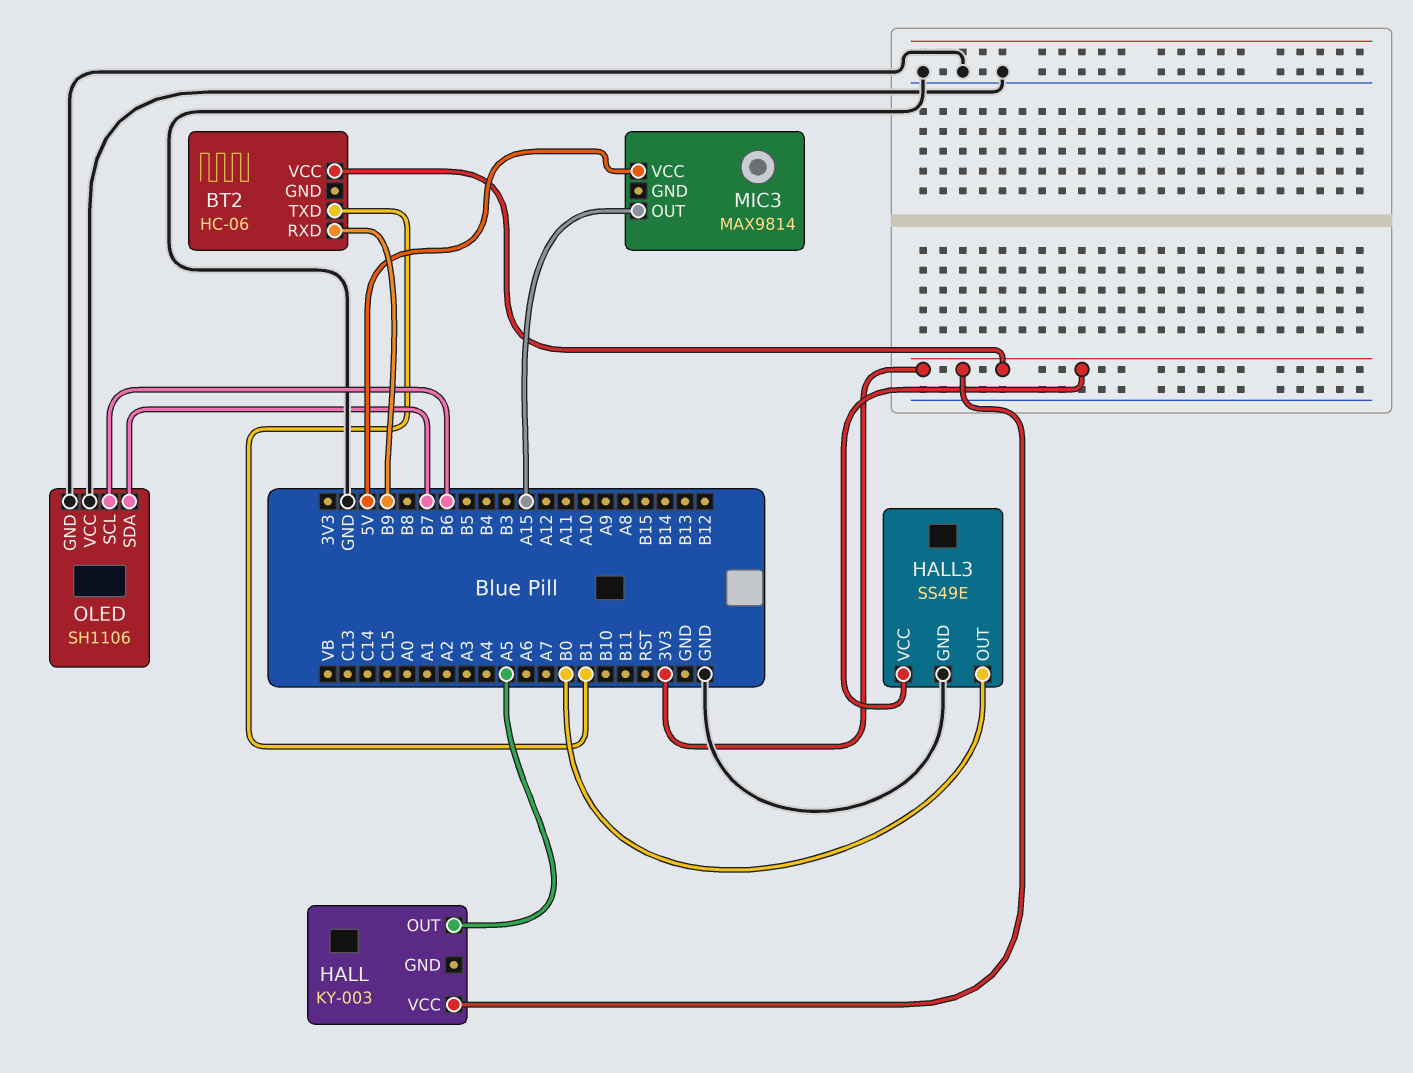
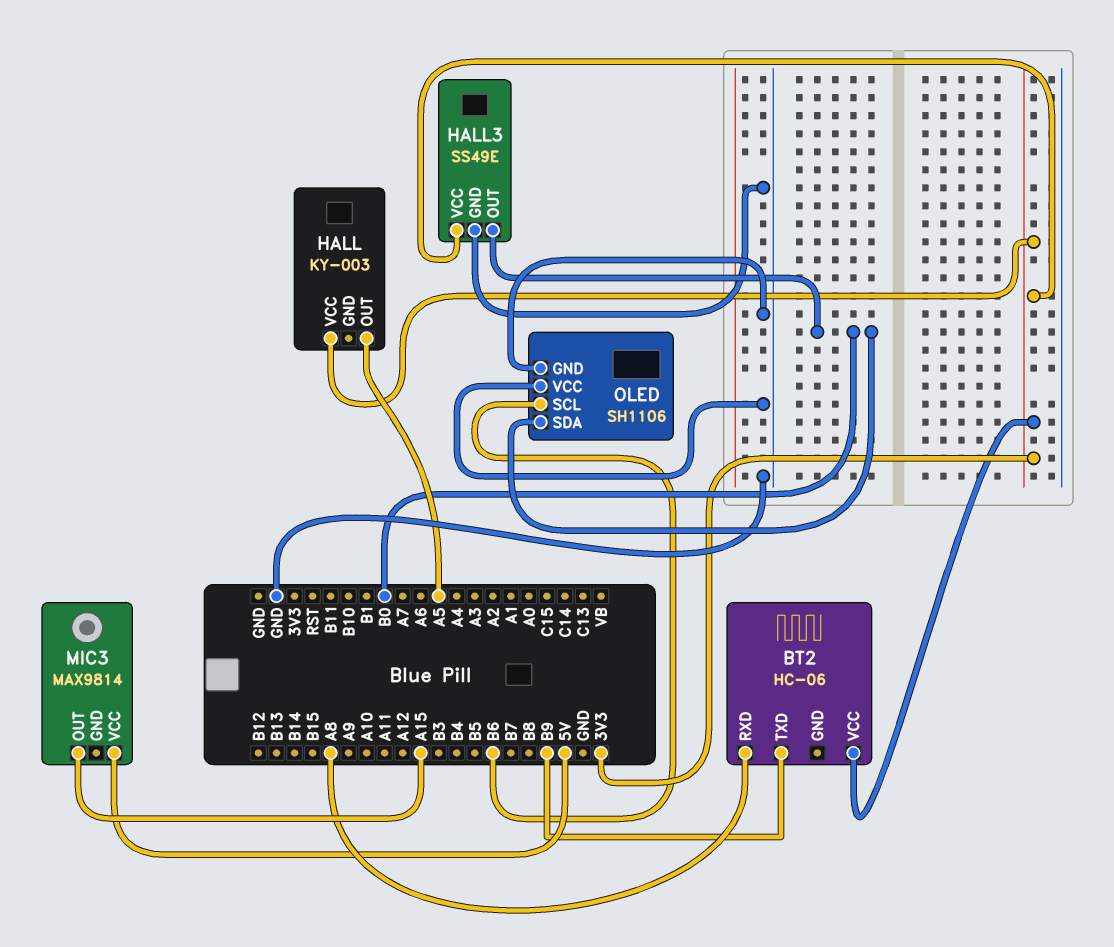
BT2 pin RXD: B9 -> A8
BT2 pin TXD: B1 -> B9
OLED pin SDA: B7 -> B0

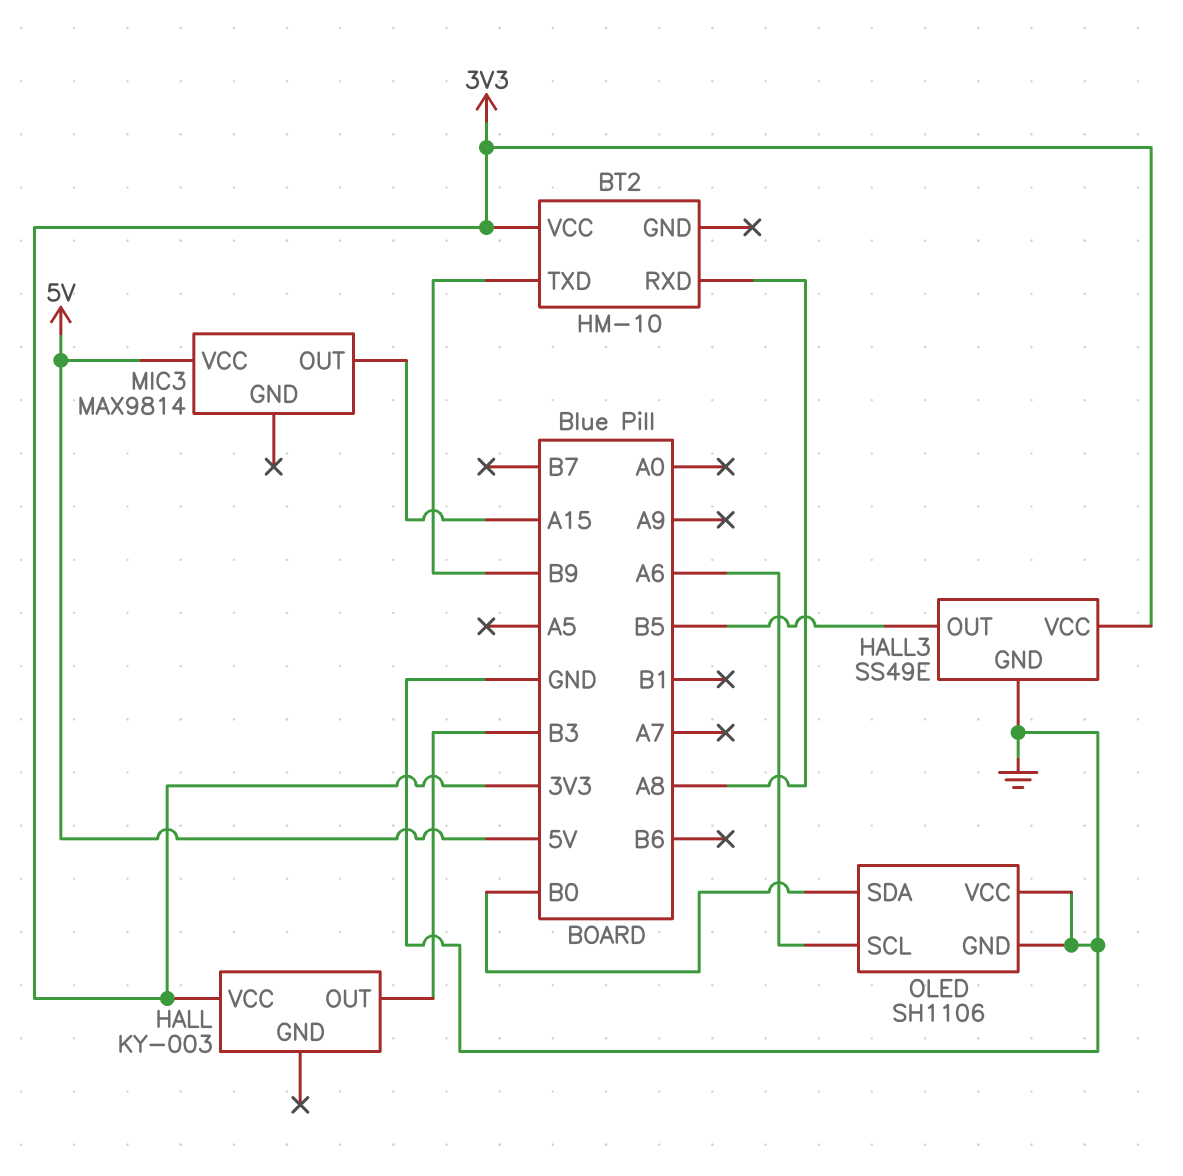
BT2: HC-06 -> HM-10
HALL pin OUT: A5 -> B3
HALL3 pin OUT: B0 -> B5
OLED pin SCL: B6 -> A6

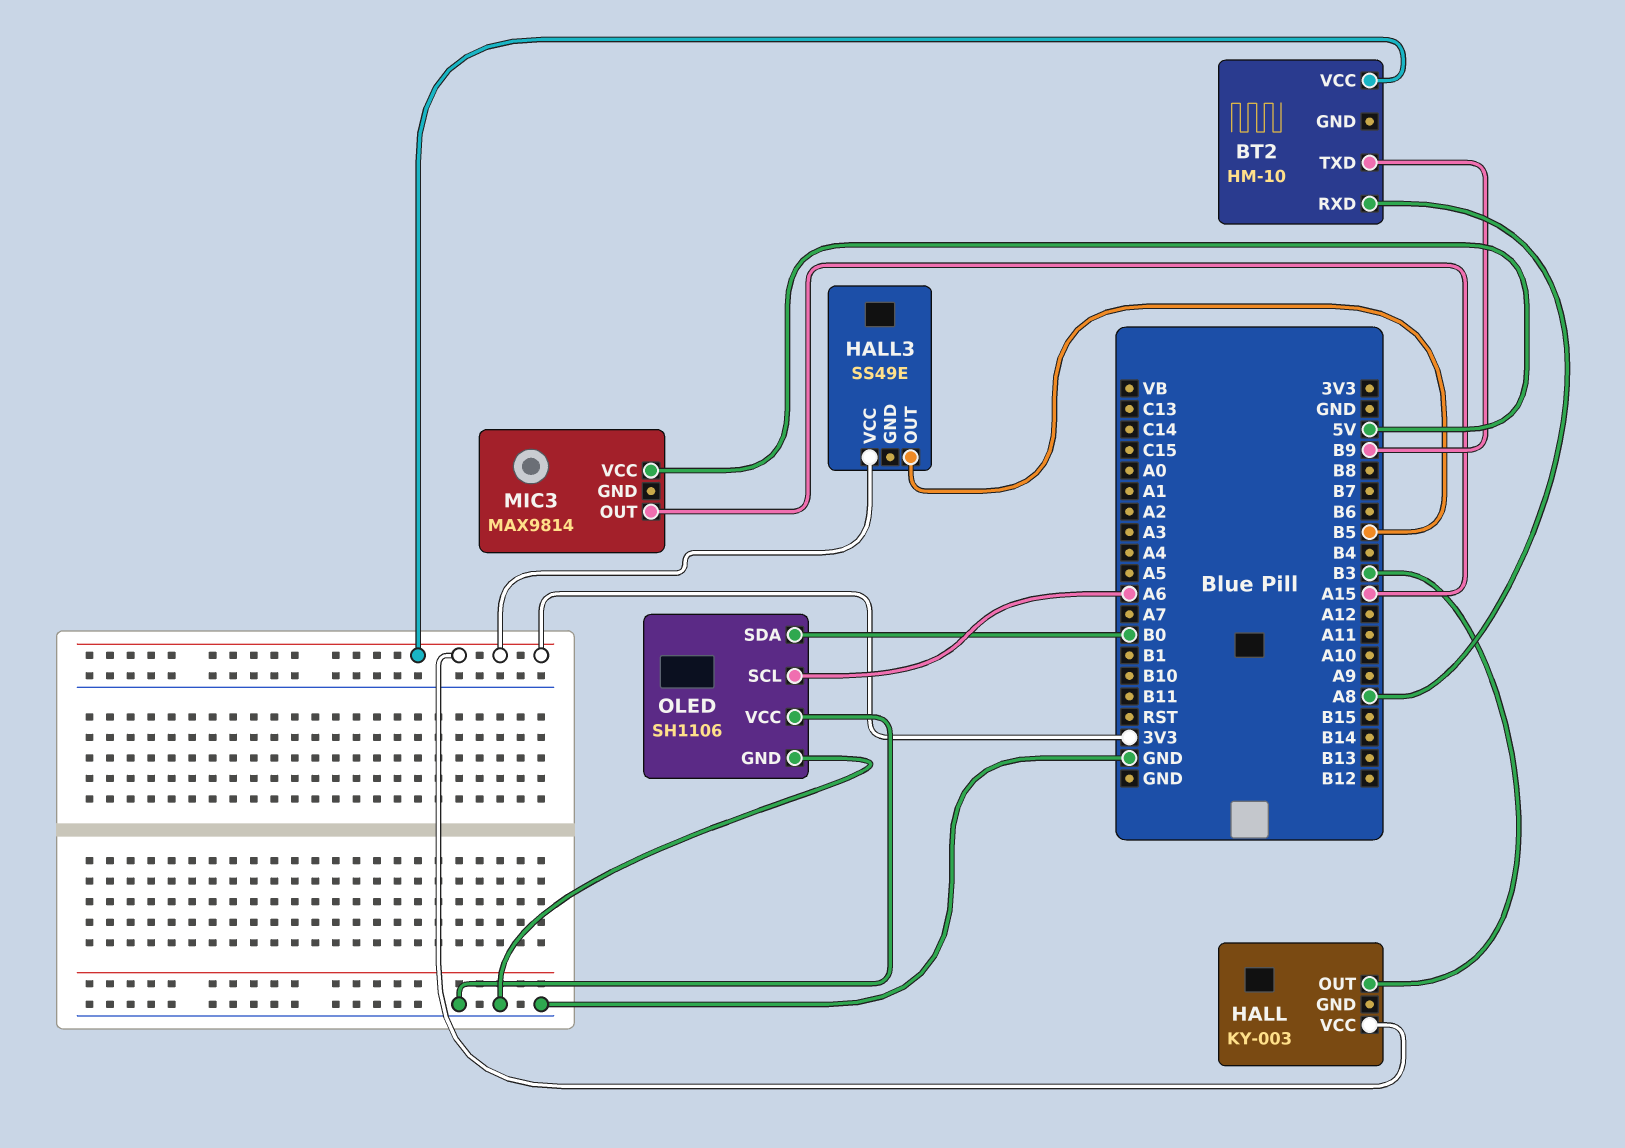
HALL3 pin GND: GND -> none

